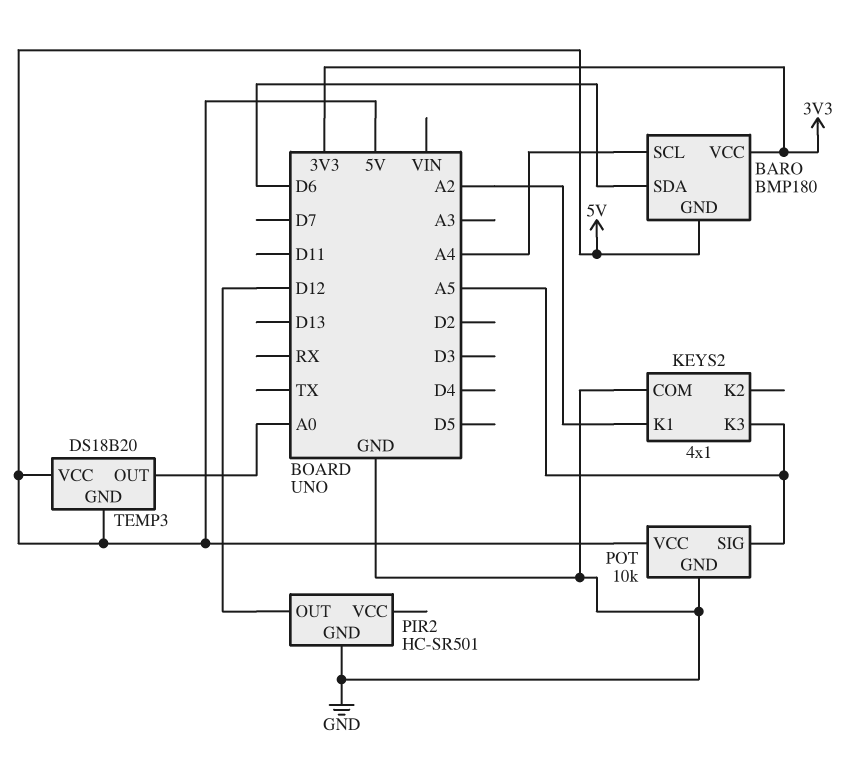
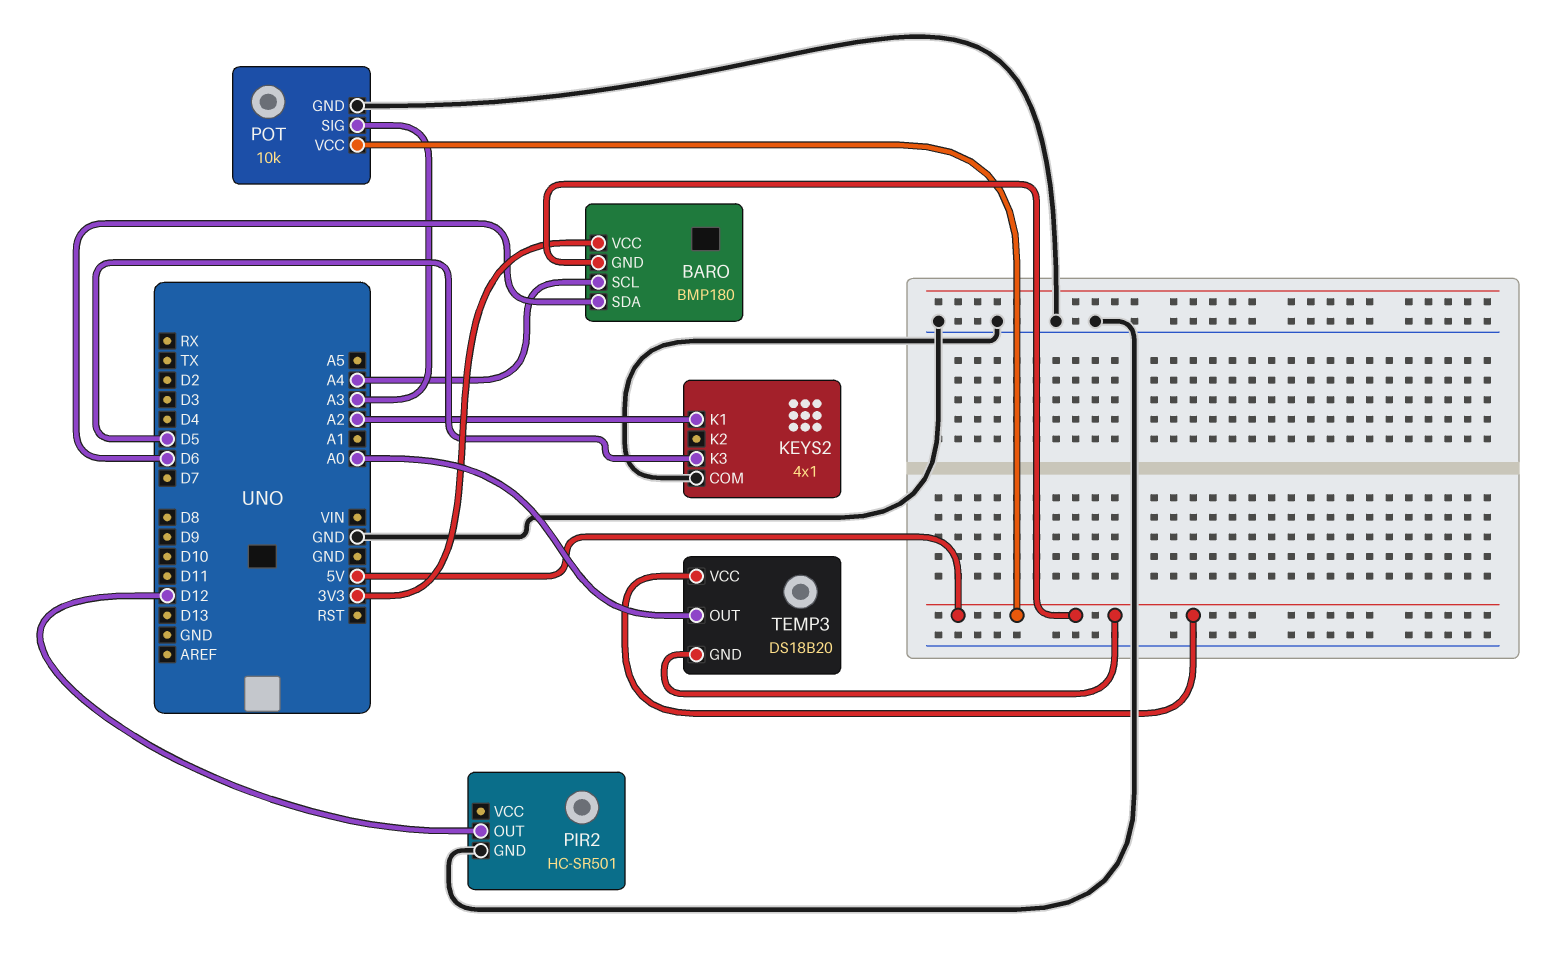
KEYS2 pin K3: A5 -> D5
POT pin SIG: A5 -> A3

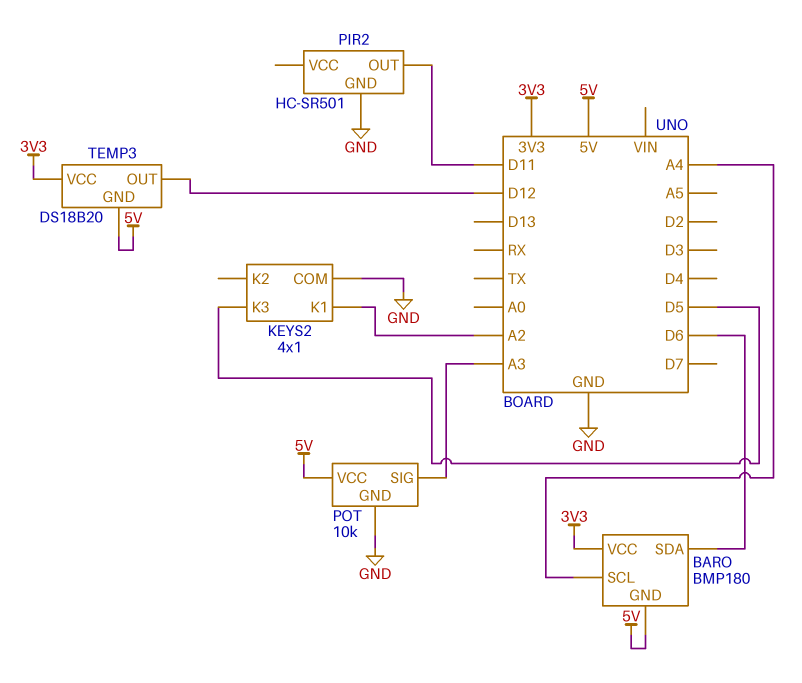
PIR2 pin OUT: D12 -> D11
TEMP3 pin OUT: A0 -> D12
TEMP3 pin VCC: 5V -> 3V3

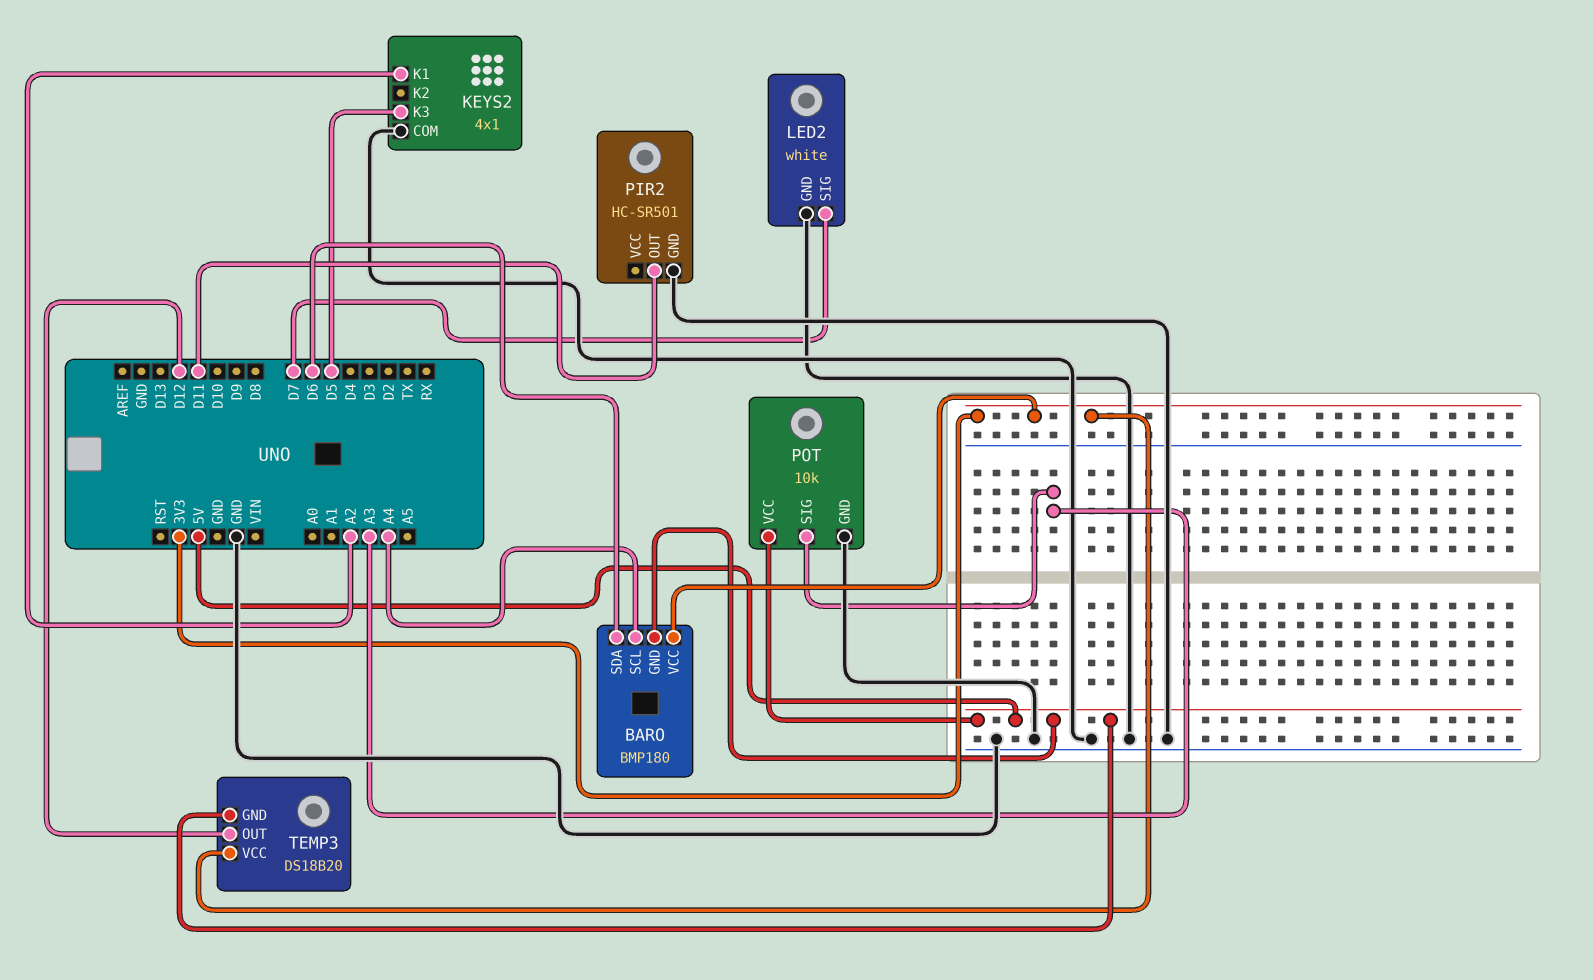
LED2: none -> white
LED2 pin GND: none -> GND
LED2 pin SIG: none -> D7

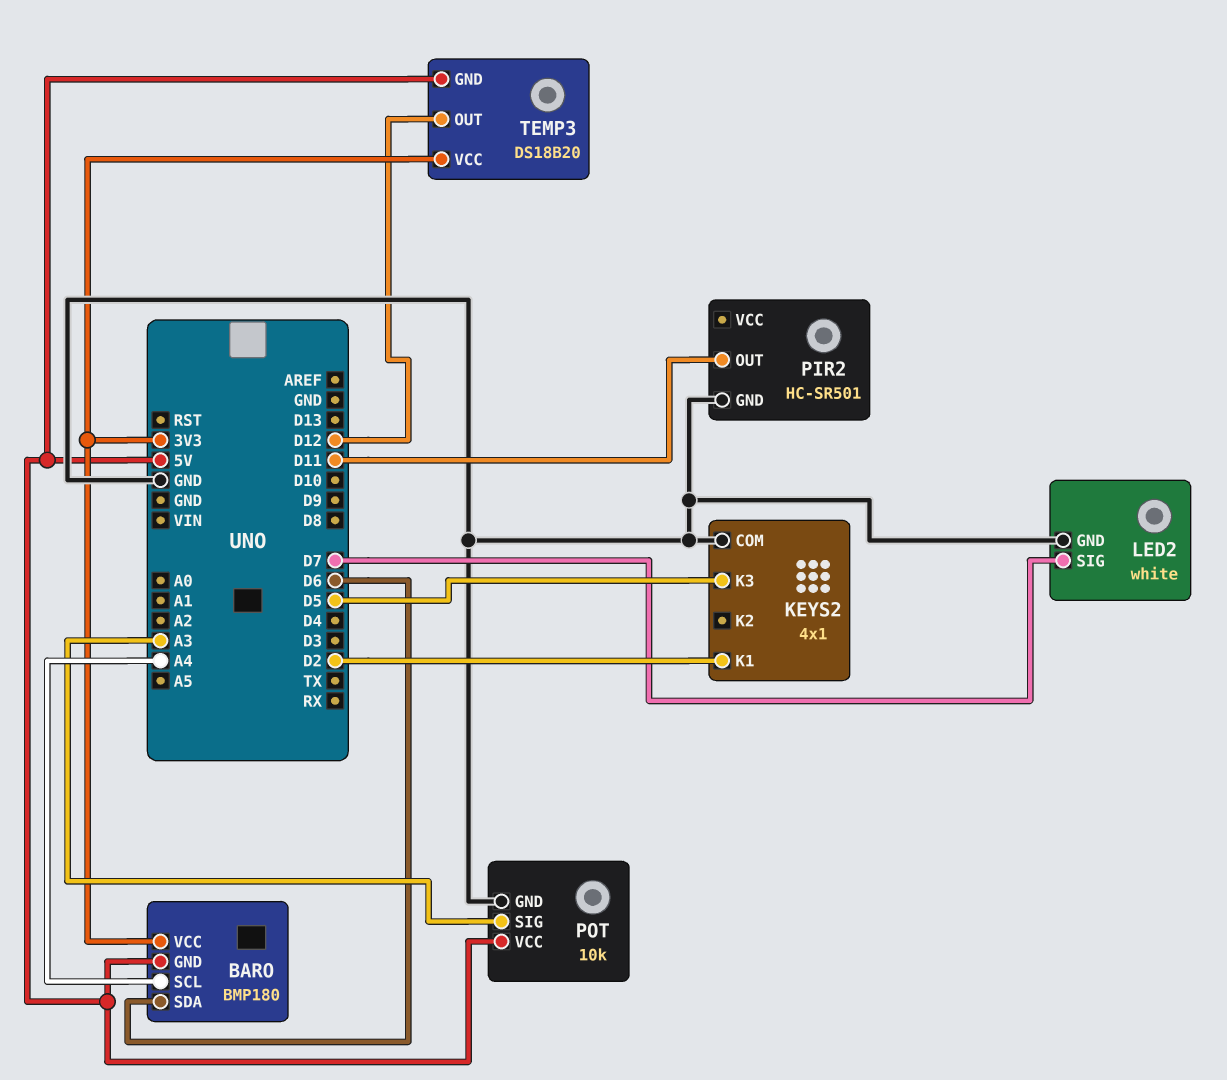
KEYS2 pin K1: A2 -> D2

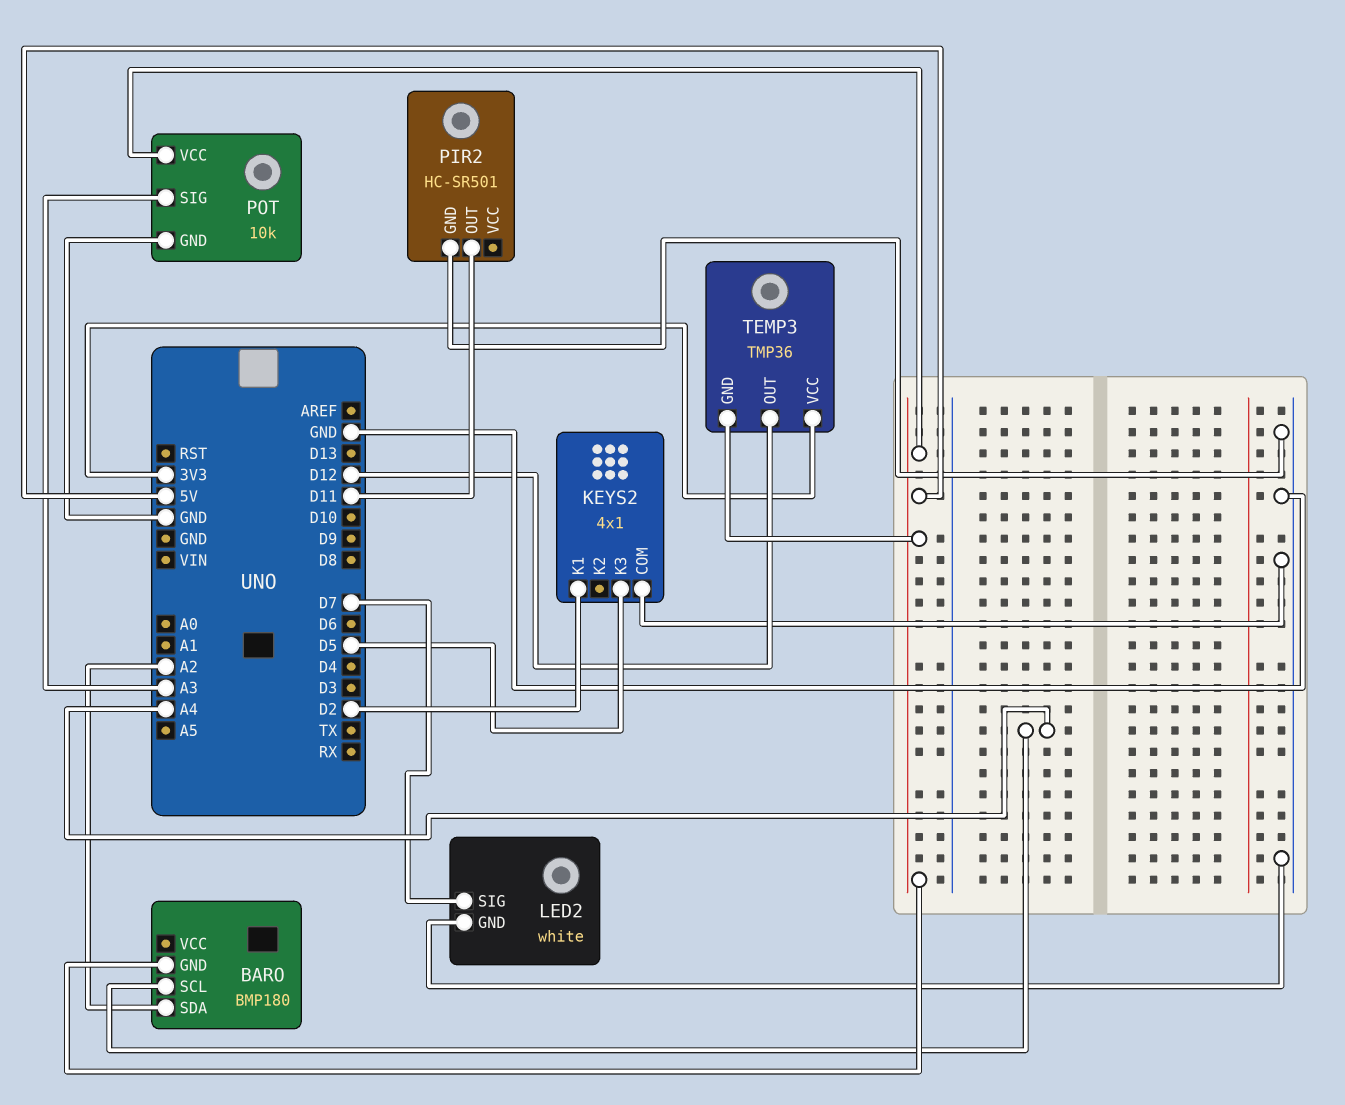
BARO pin SDA: D6 -> A2
BARO pin VCC: 3V3 -> none
TEMP3: DS18B20 -> TMP36

